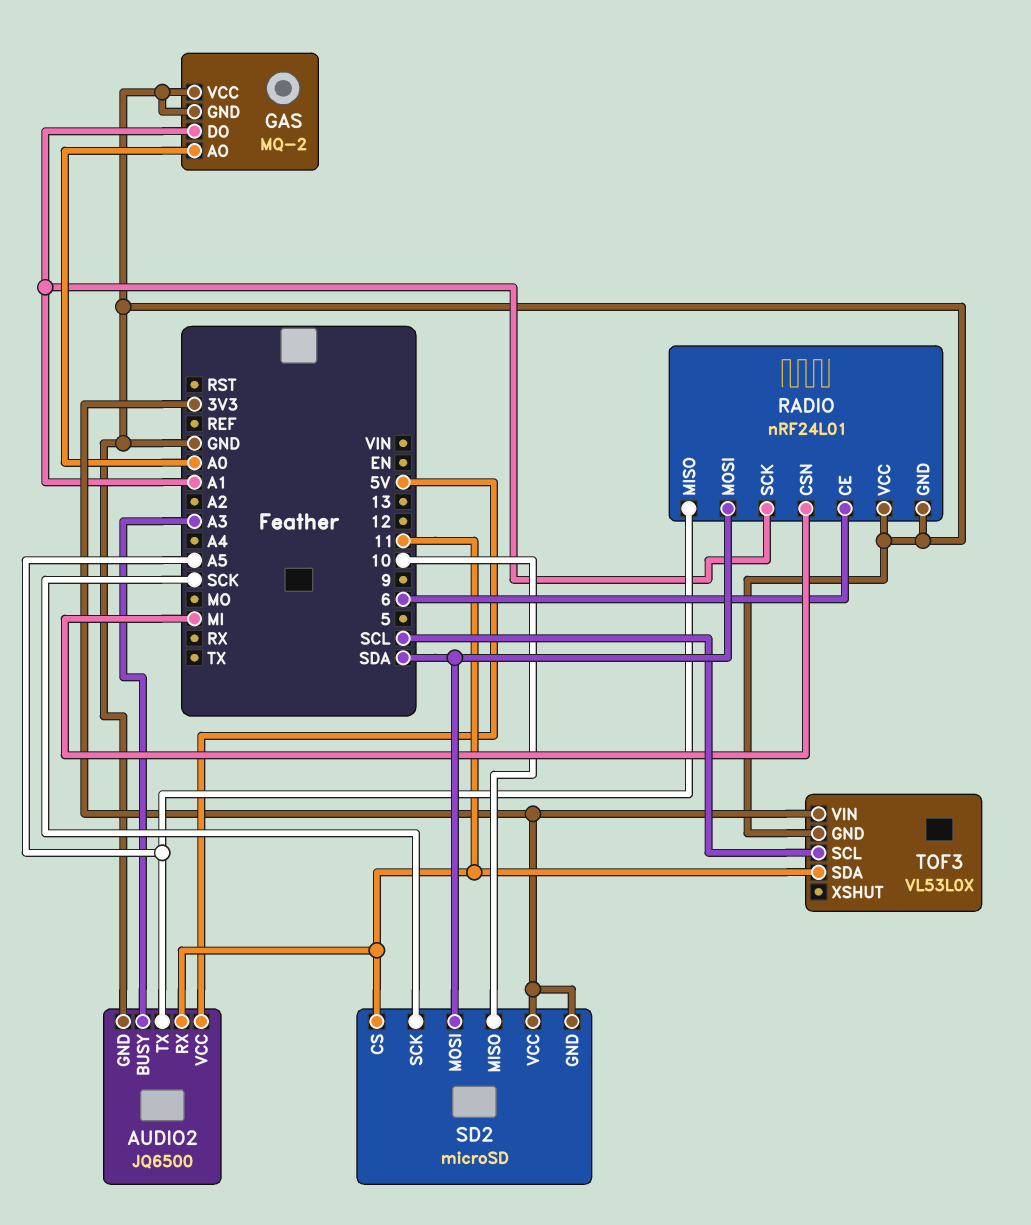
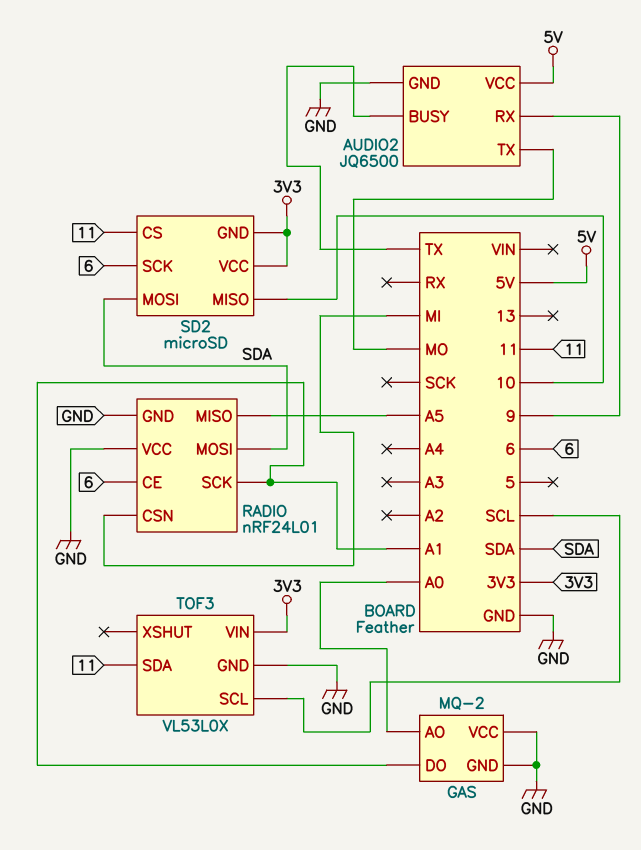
AUDIO2 pin BUSY: A3 -> TX
AUDIO2 pin RX: 11 -> 9
AUDIO2 pin TX: A5 -> MO
SD2 pin SCK: SCK -> 6

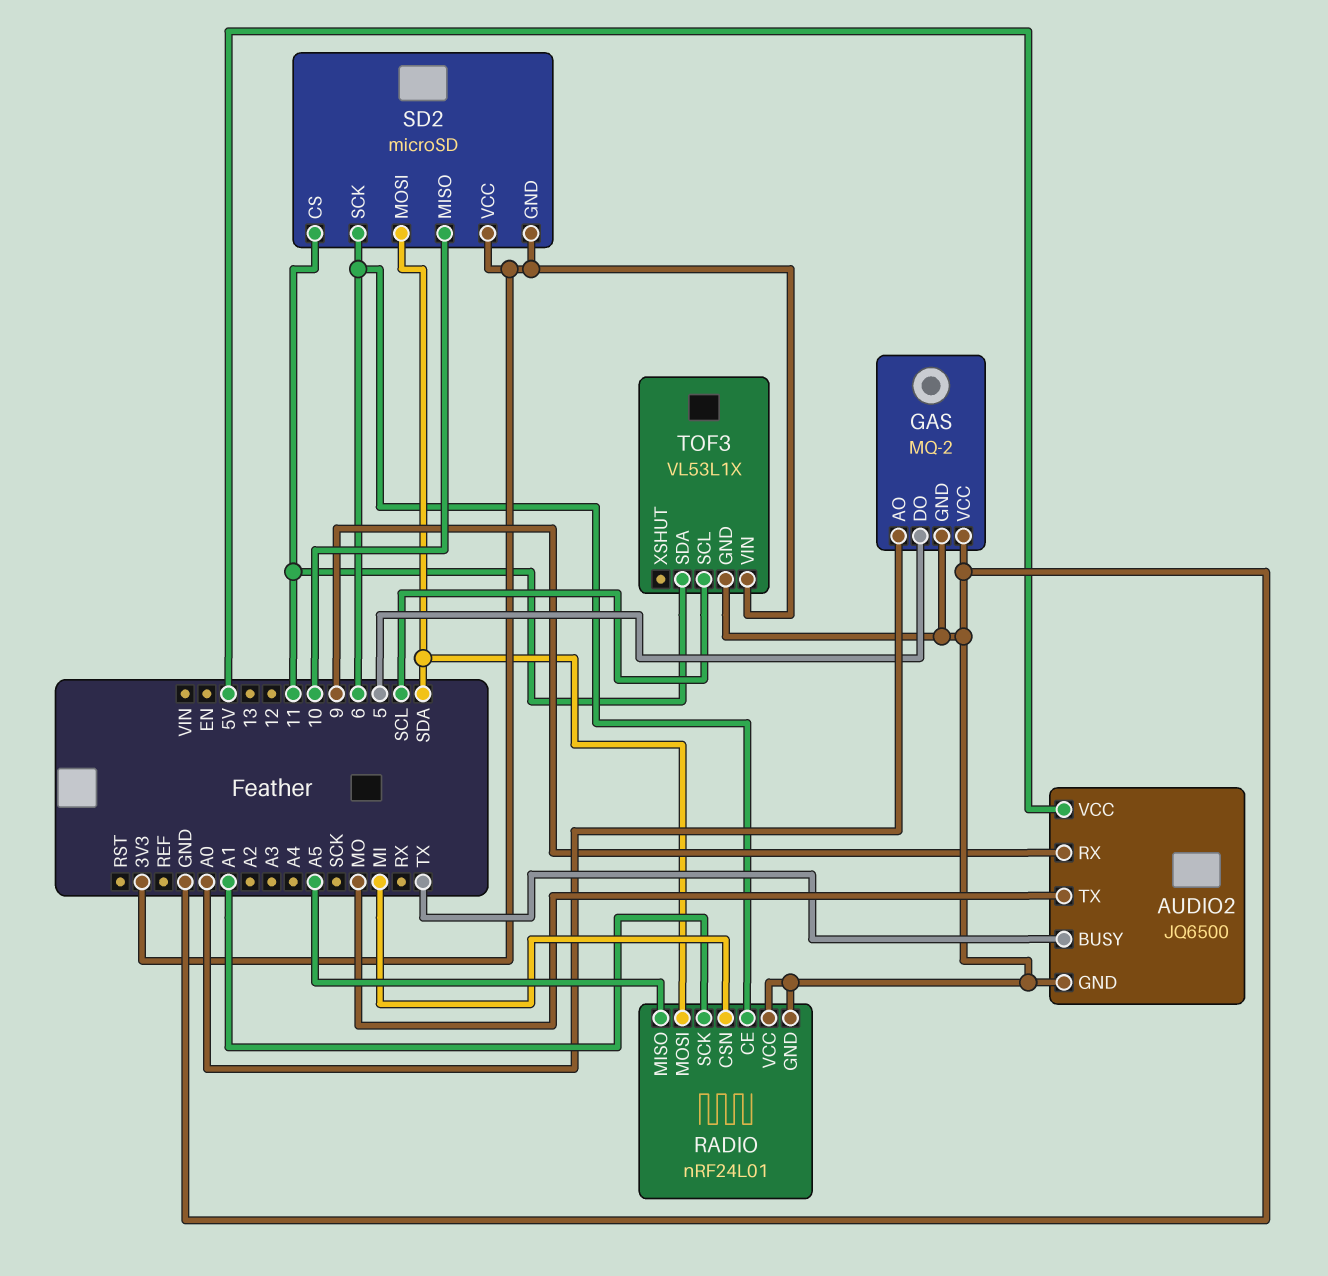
GAS pin DO: A1 -> 5
TOF3: VL53L0X -> VL53L1X

